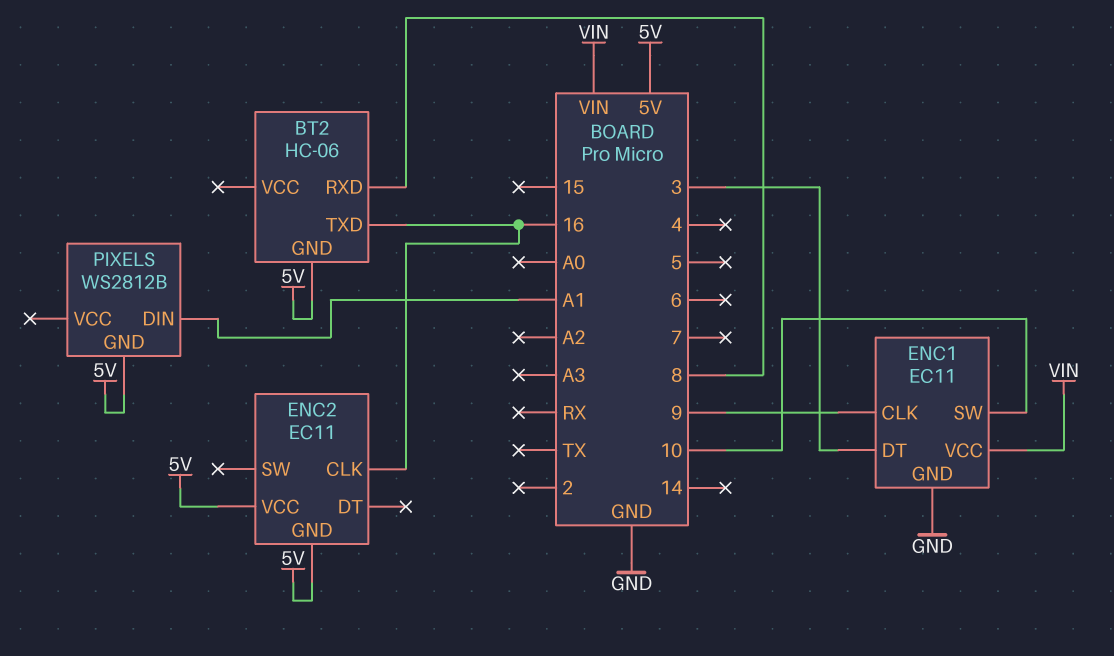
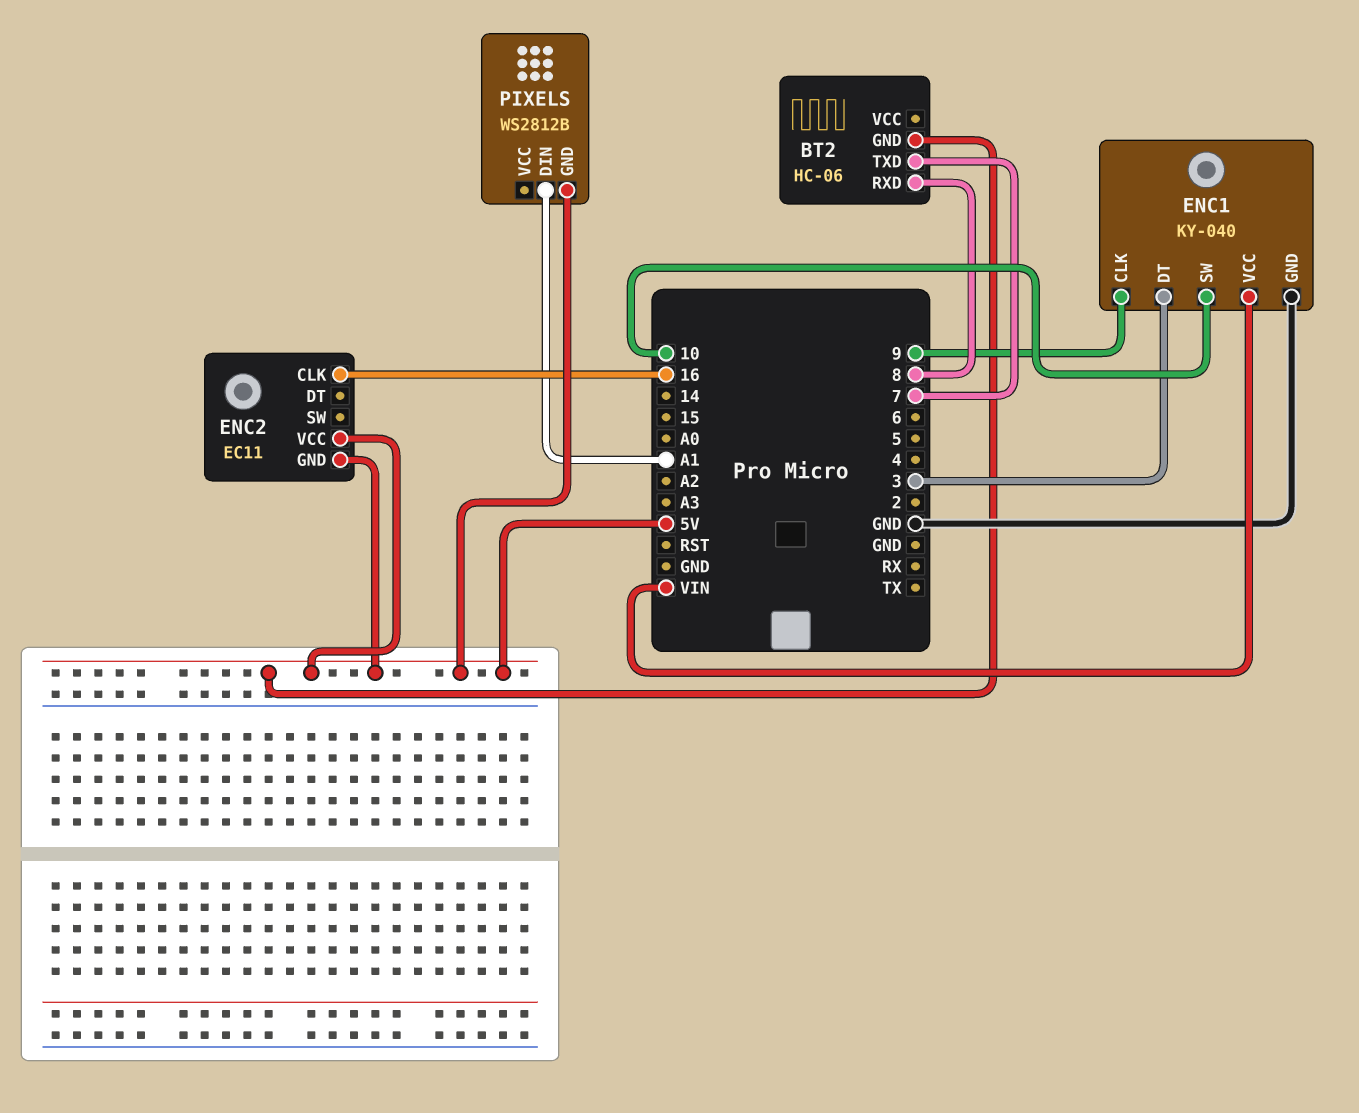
BT2 pin TXD: 16 -> 7
ENC1: EC11 -> KY-040

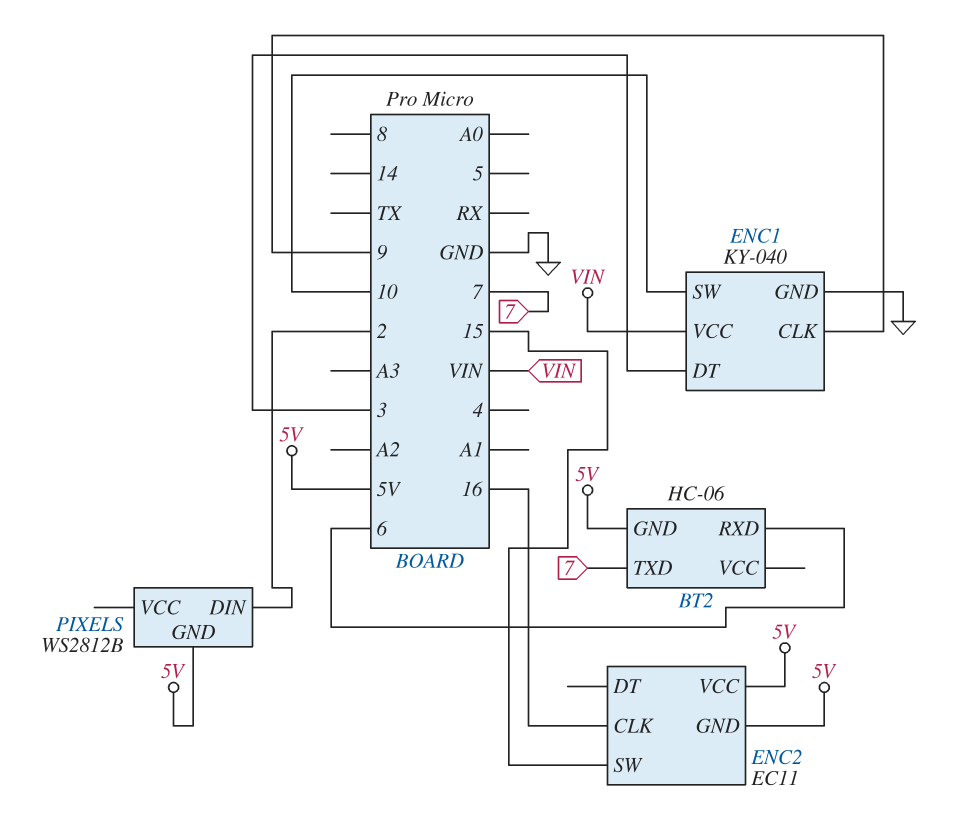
BT2 pin RXD: 8 -> 6
ENC2 pin SW: none -> 15
PIXELS pin DIN: A1 -> 2

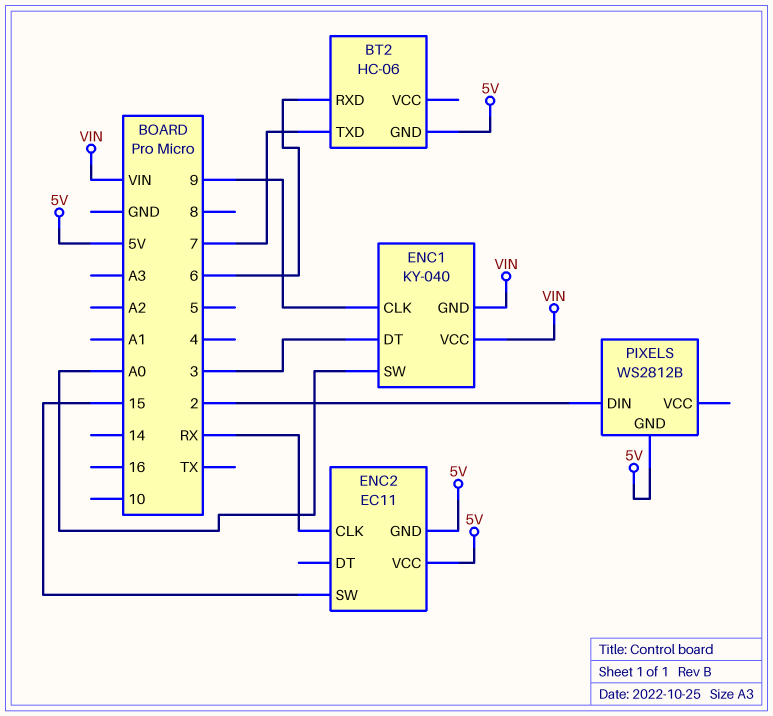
ENC1 pin GND: GND -> VIN
ENC1 pin SW: 10 -> A0
ENC2 pin CLK: 16 -> RX

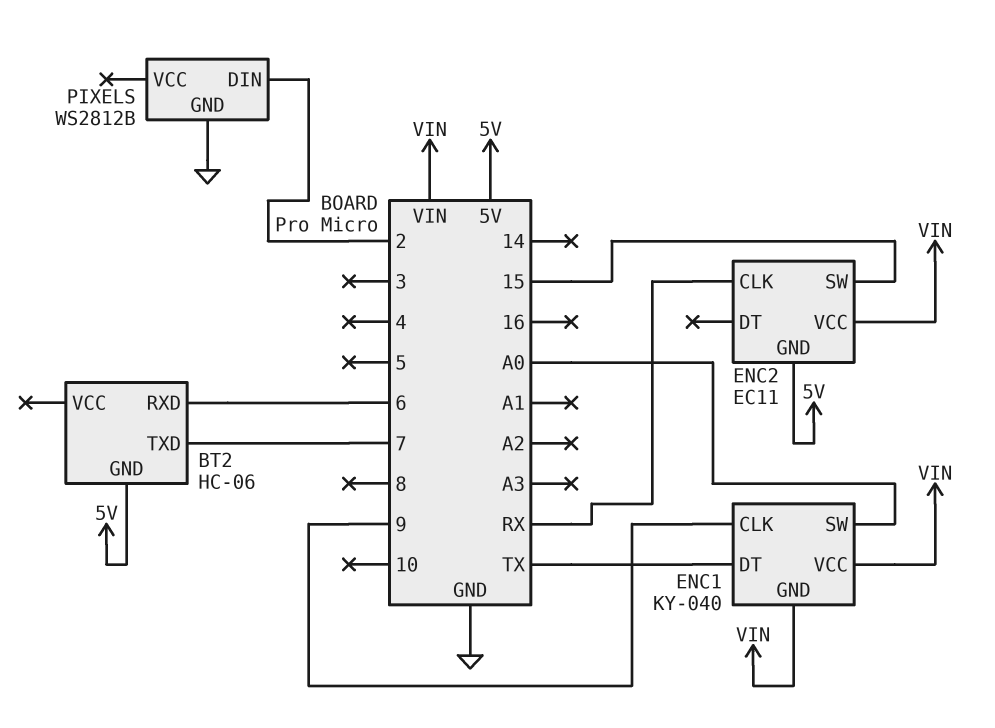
ENC1 pin DT: 3 -> TX
ENC2 pin VCC: 5V -> VIN
PIXELS pin GND: 5V -> GND

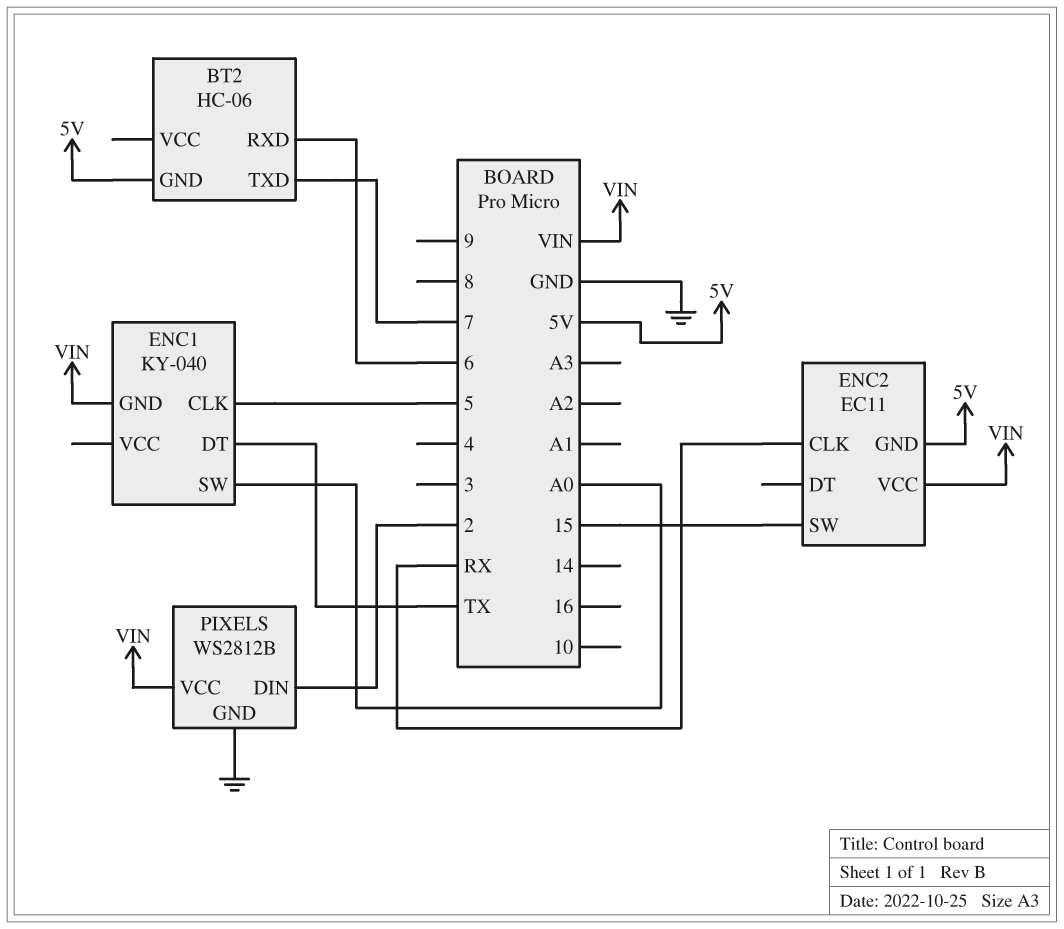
ENC1 pin CLK: 9 -> 5
ENC1 pin VCC: VIN -> none
PIXELS pin VCC: none -> VIN

